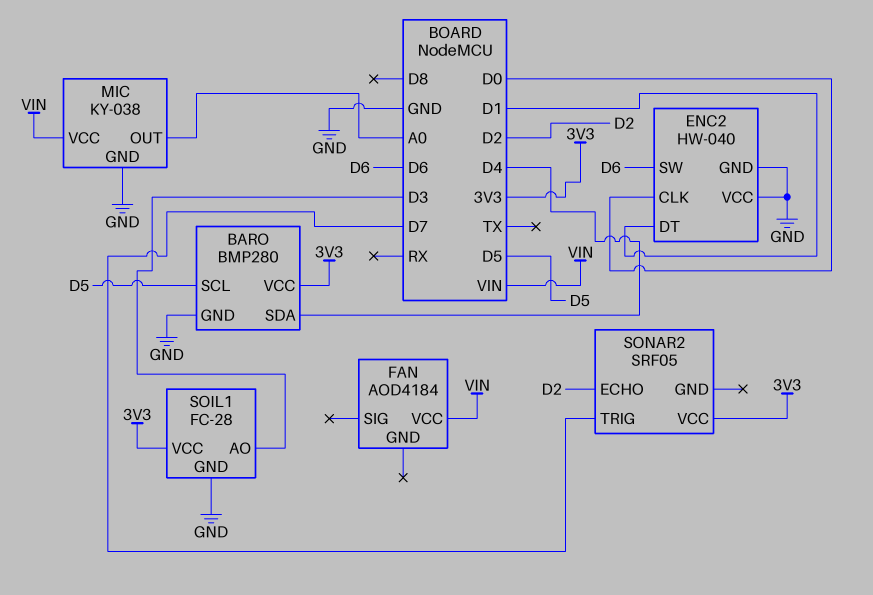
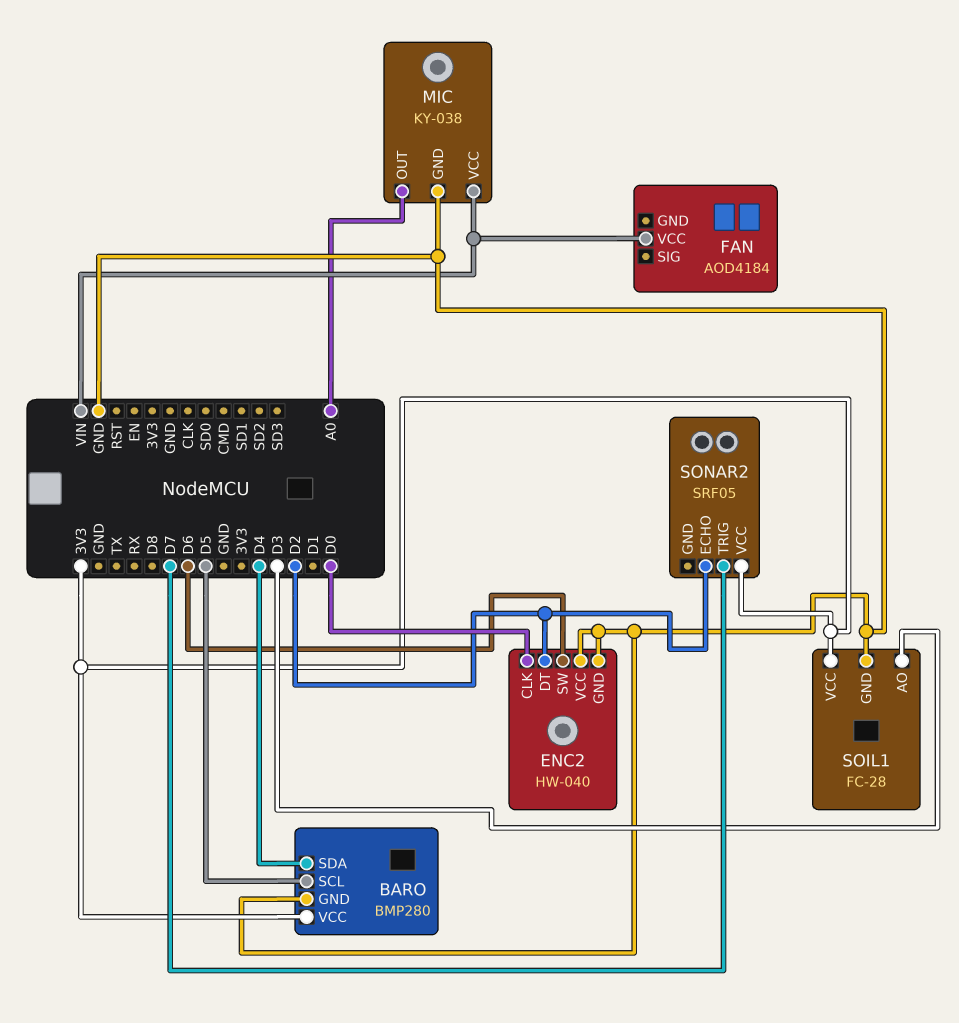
ENC2 pin DT: D1 -> D2

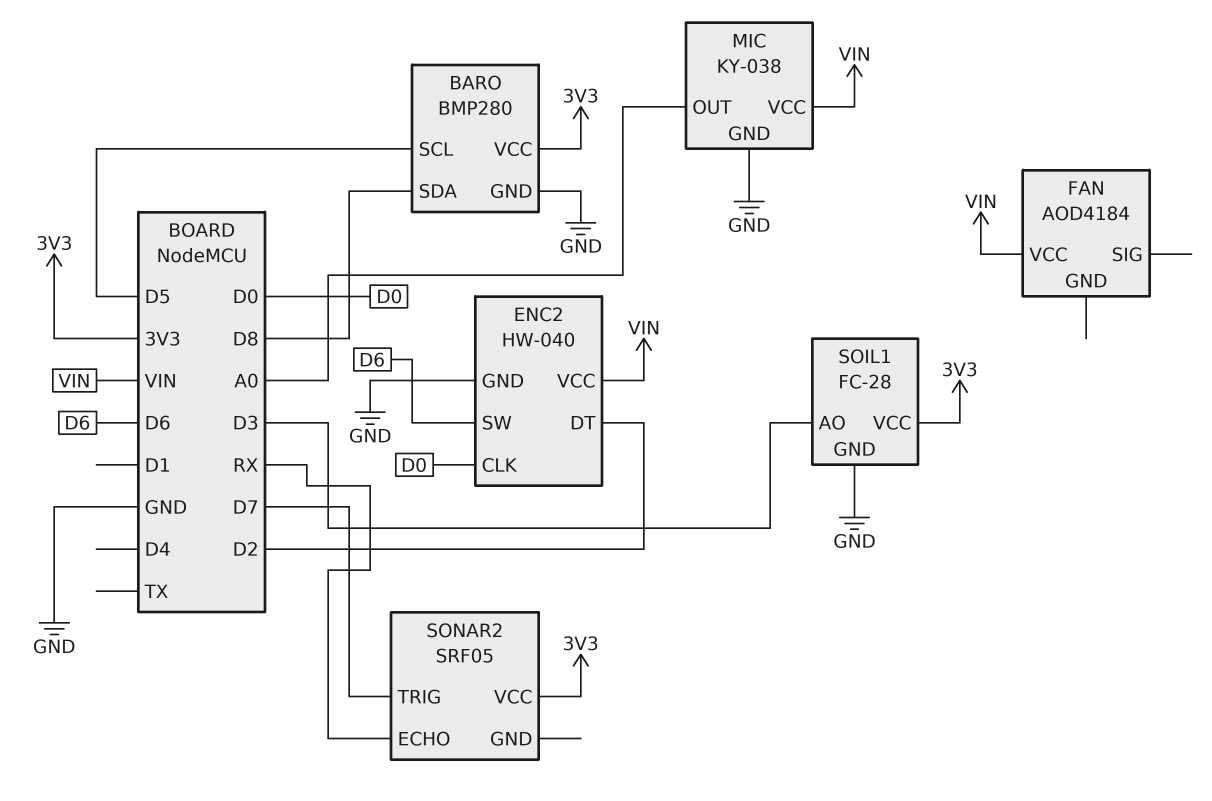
BARO pin SDA: D4 -> D8
ENC2 pin VCC: GND -> VIN
SONAR2 pin ECHO: D2 -> RX

